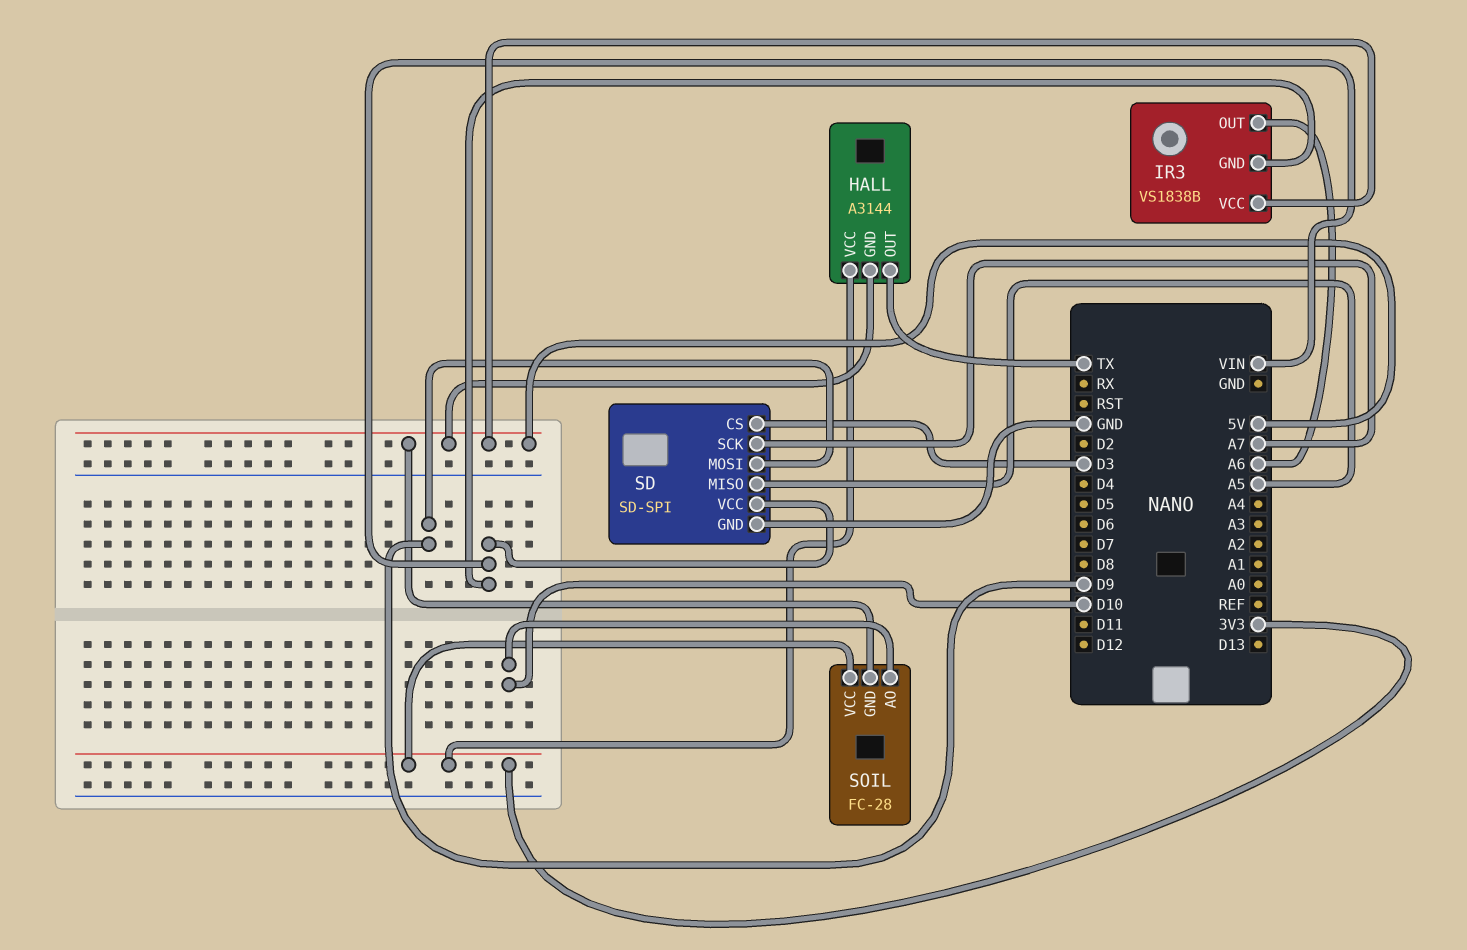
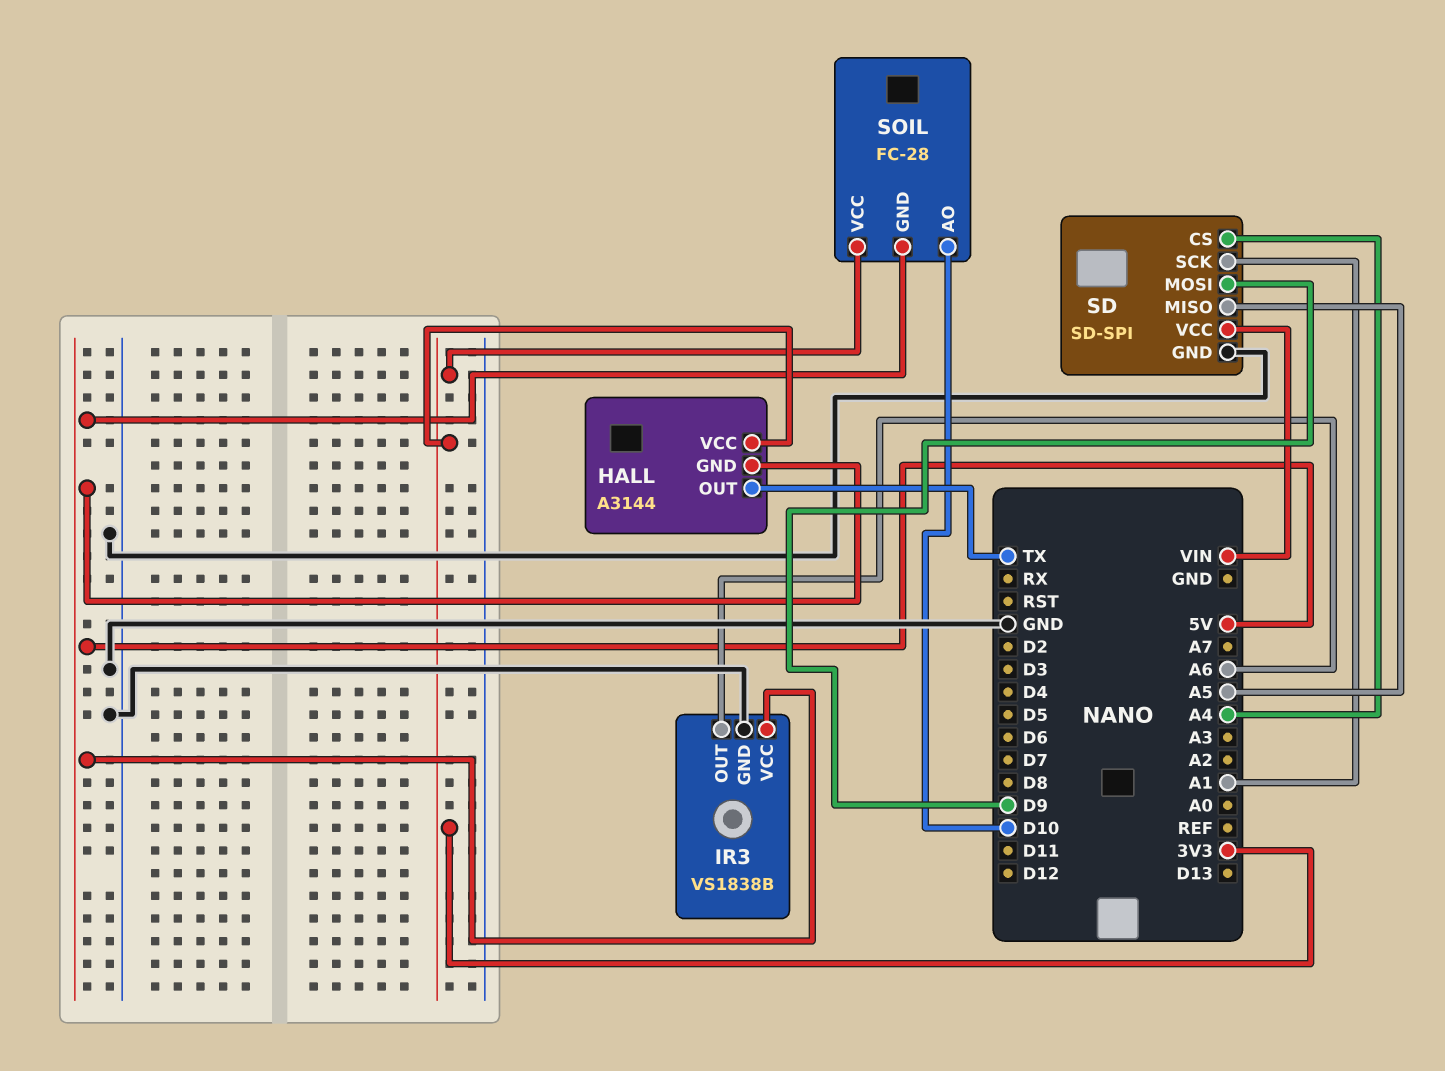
IR3 pin GND: VIN -> GND
SD pin CS: D3 -> A4
SD pin SCK: A7 -> A1

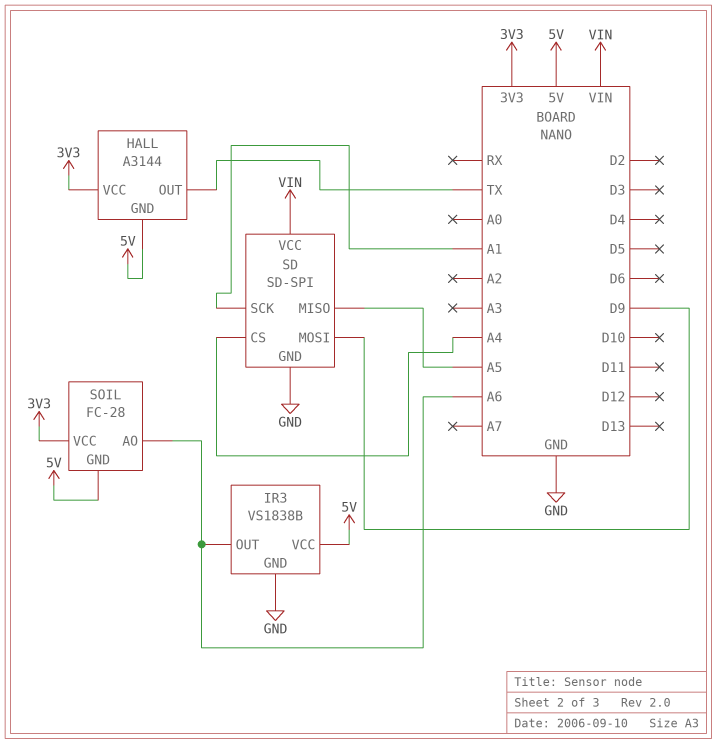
SOIL pin AO: D10 -> A6

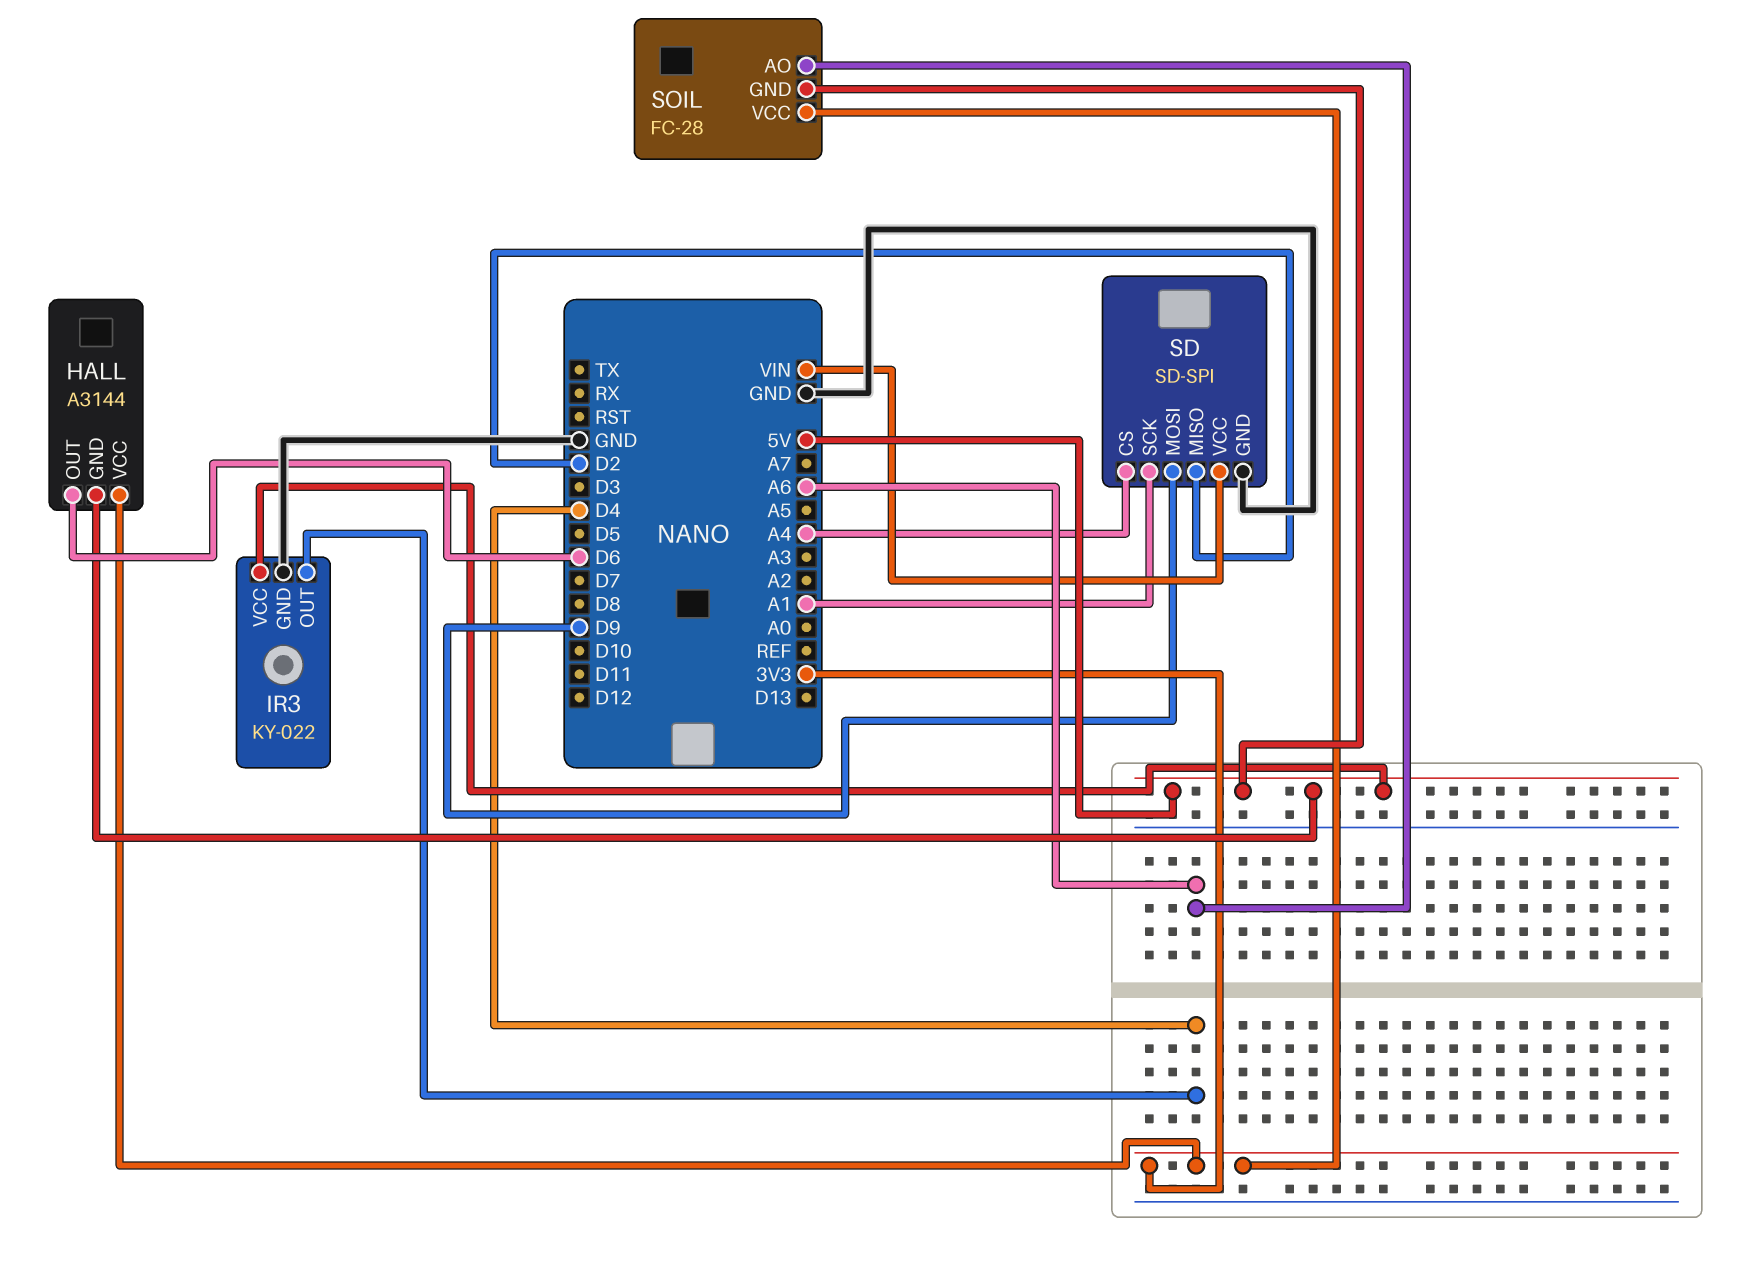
HALL pin OUT: TX -> D6
IR3: VS1838B -> KY-022
IR3 pin OUT: A6 -> D4
SD pin MISO: A5 -> D2

